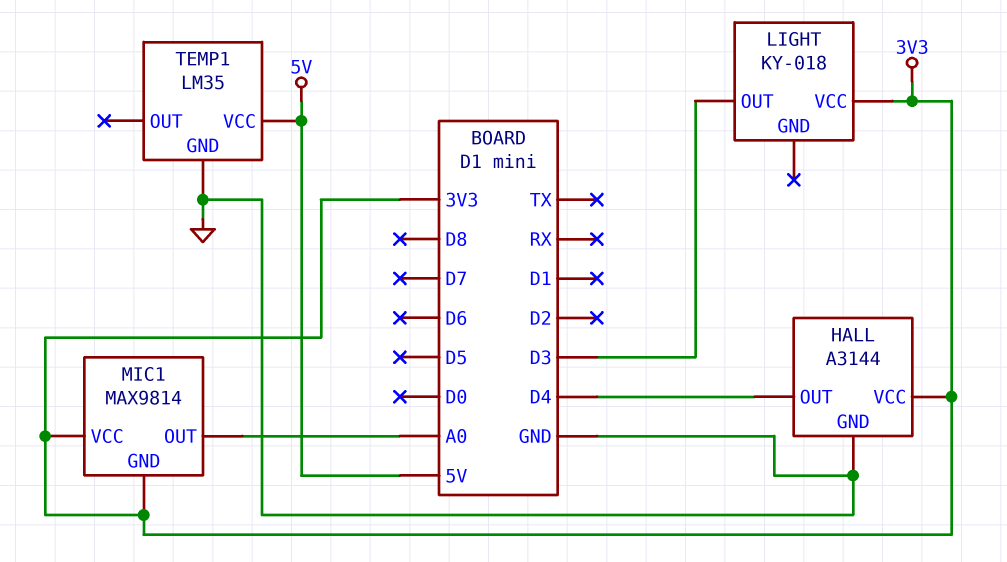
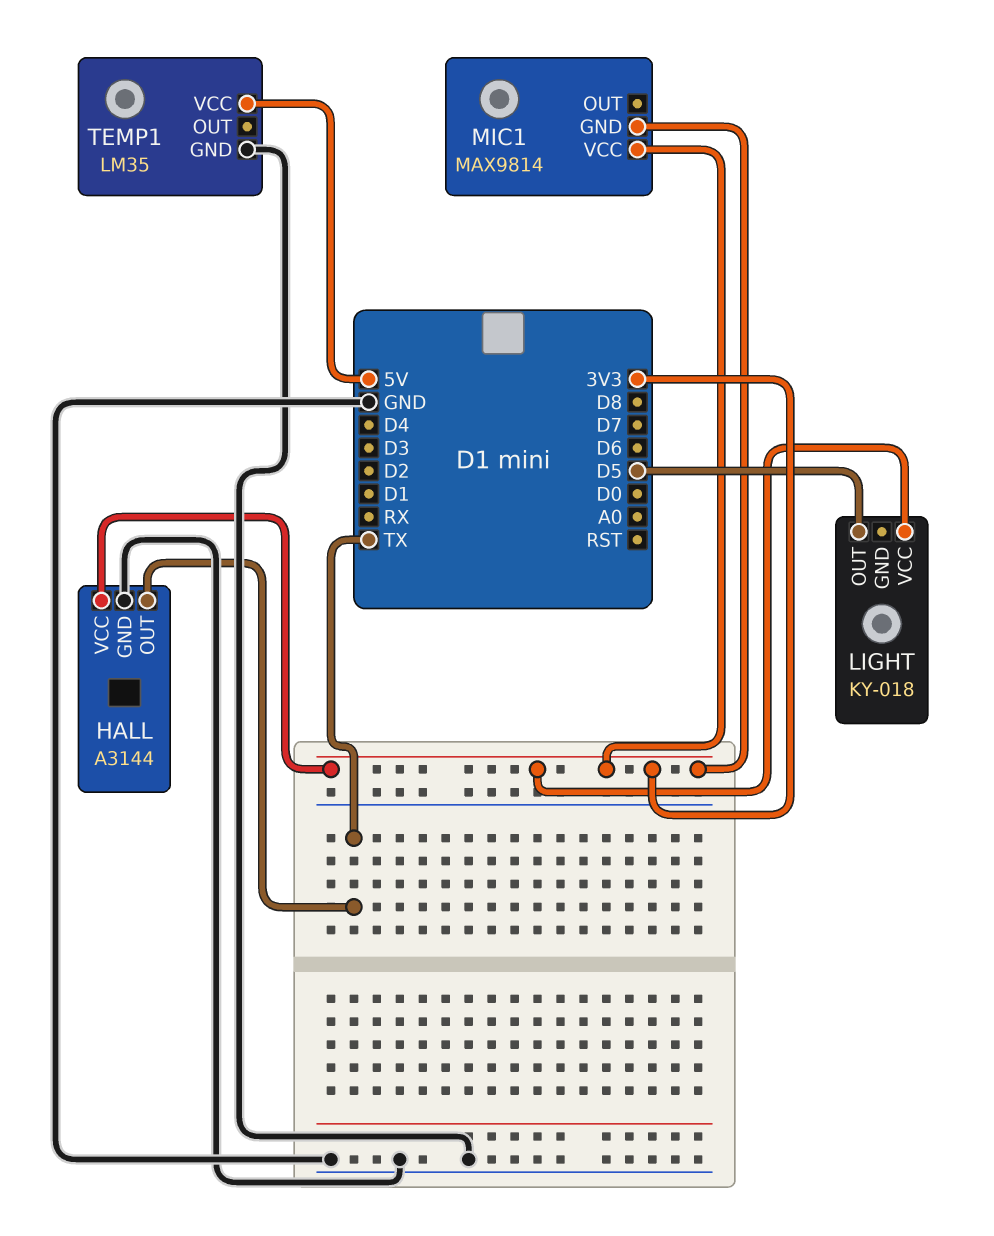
HALL pin OUT: D4 -> TX
LIGHT pin OUT: D3 -> D5
MIC1 pin OUT: A0 -> none

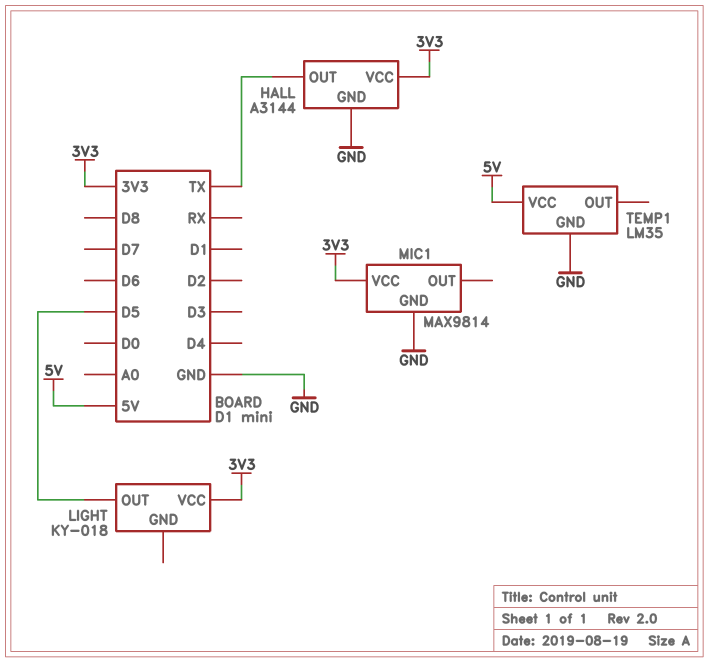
MIC1 pin GND: 3V3 -> GND

